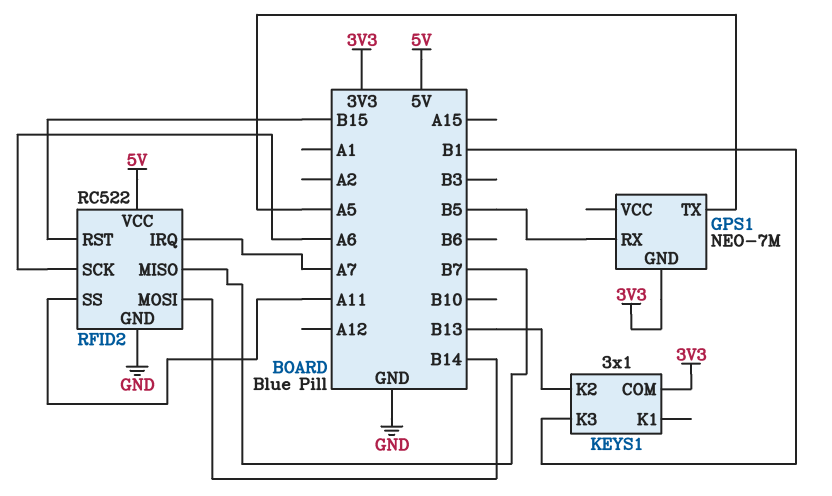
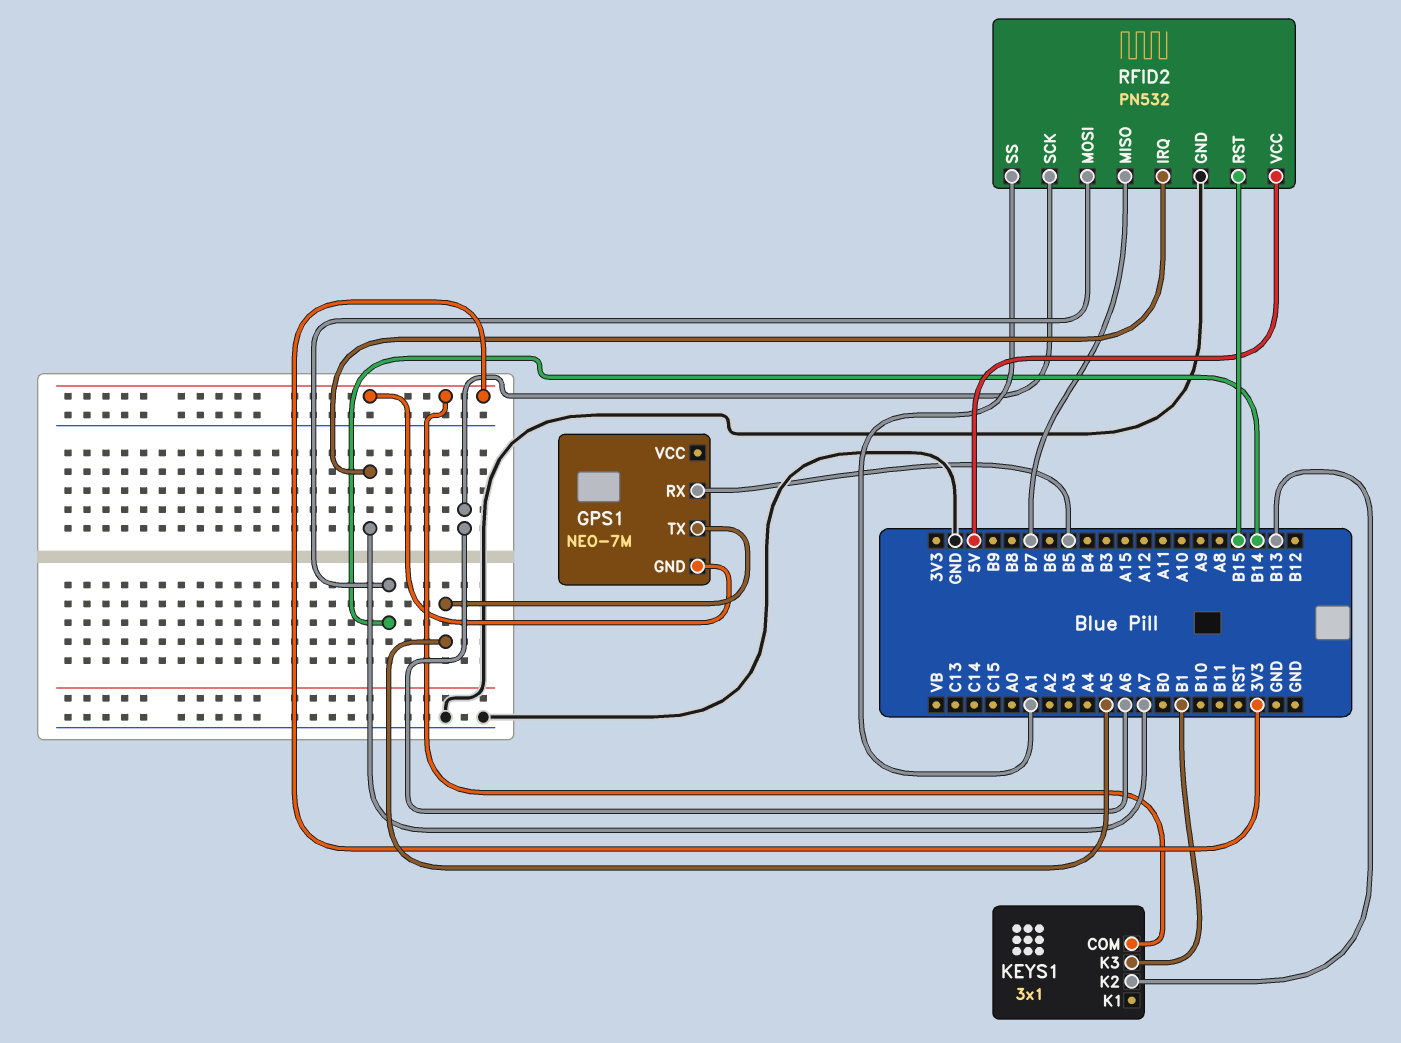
RFID2: RC522 -> PN532
RFID2 pin SS: A11 -> A1

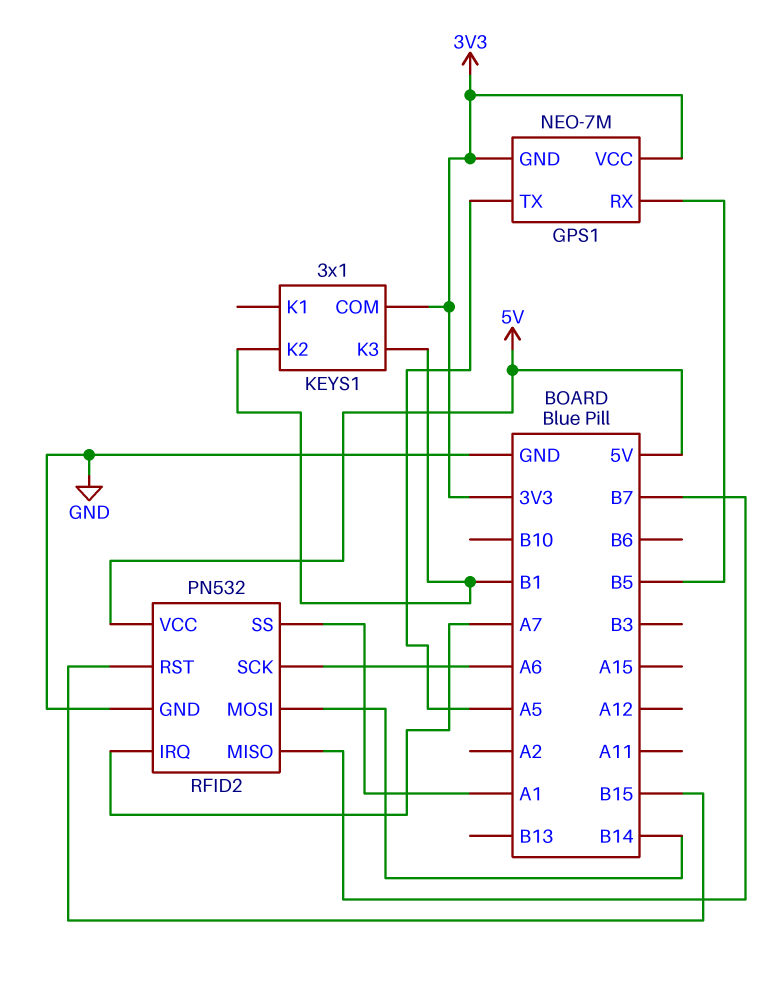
GPS1 pin VCC: none -> 3V3
KEYS1 pin K2: B13 -> B1

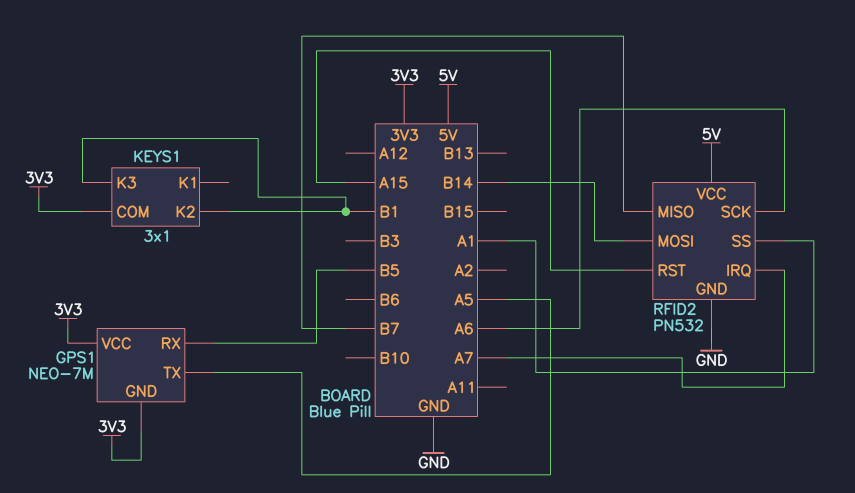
RFID2 pin RST: B15 -> A15

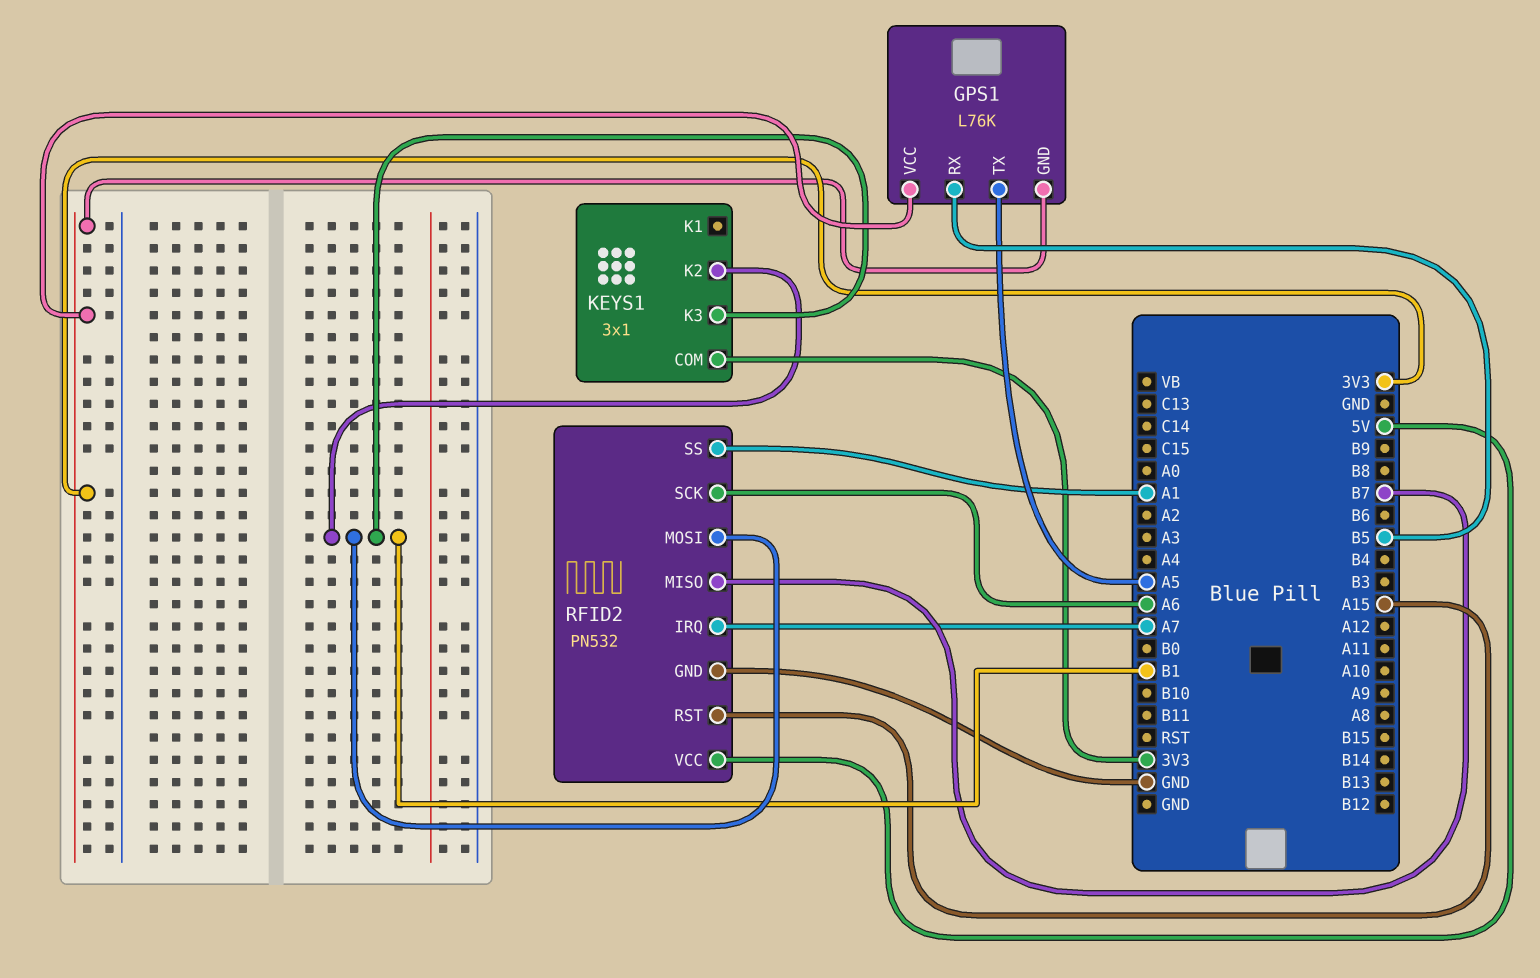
GPS1: NEO-7M -> L76K
RFID2 pin MOSI: B14 -> B1

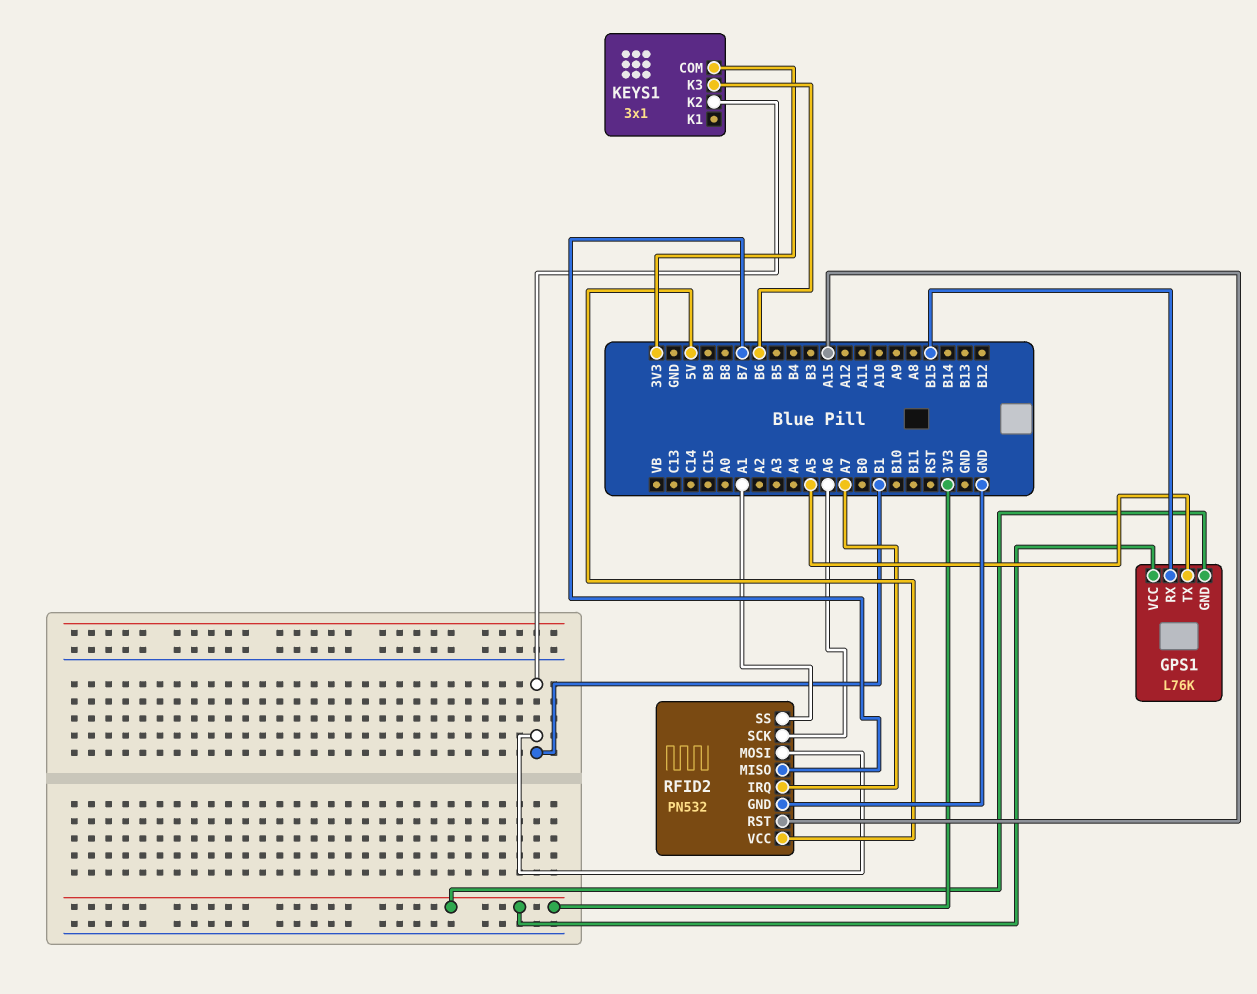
GPS1 pin RX: B5 -> B15
KEYS1 pin K3: B1 -> B6

